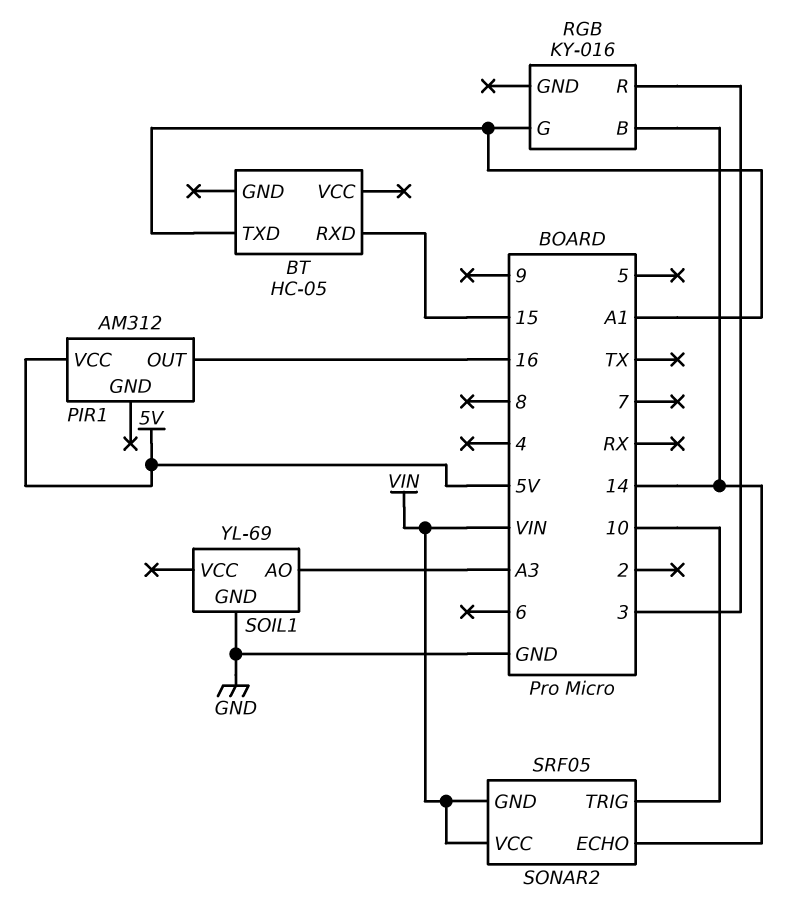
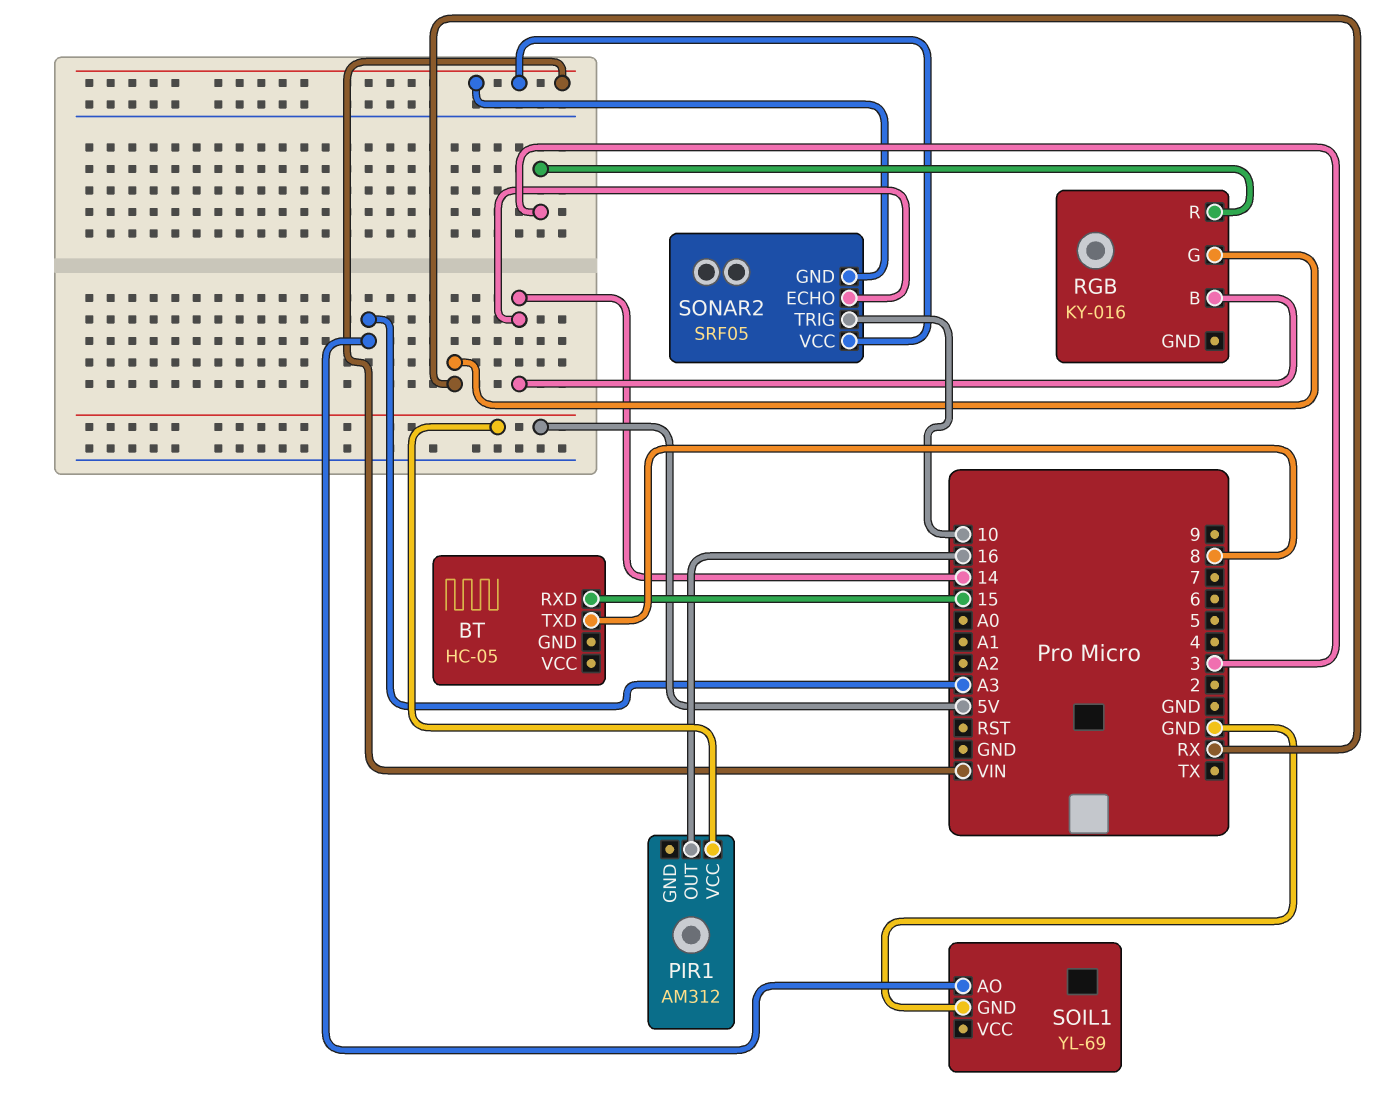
BT pin TXD: A1 -> 8
RGB pin G: A1 -> RX

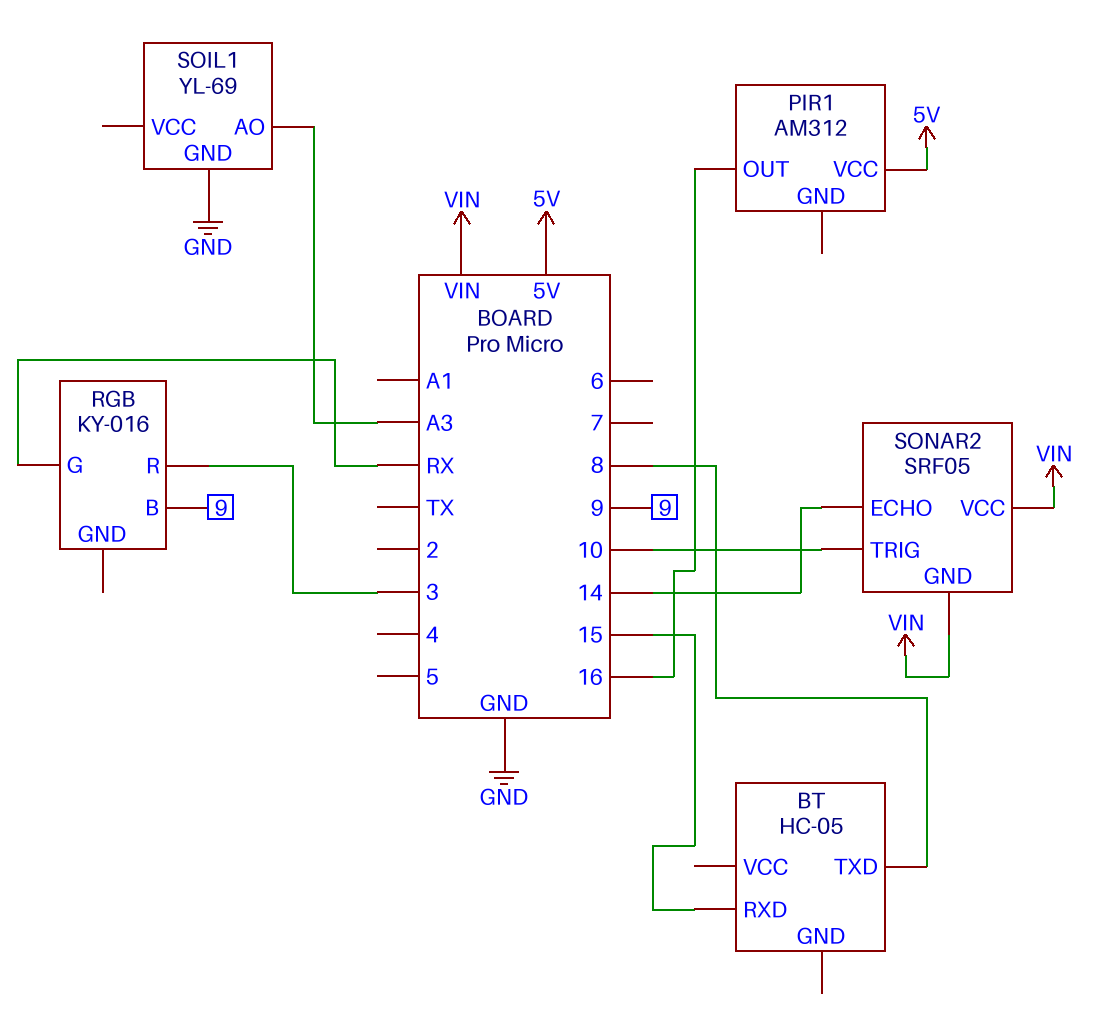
RGB pin B: 14 -> 9

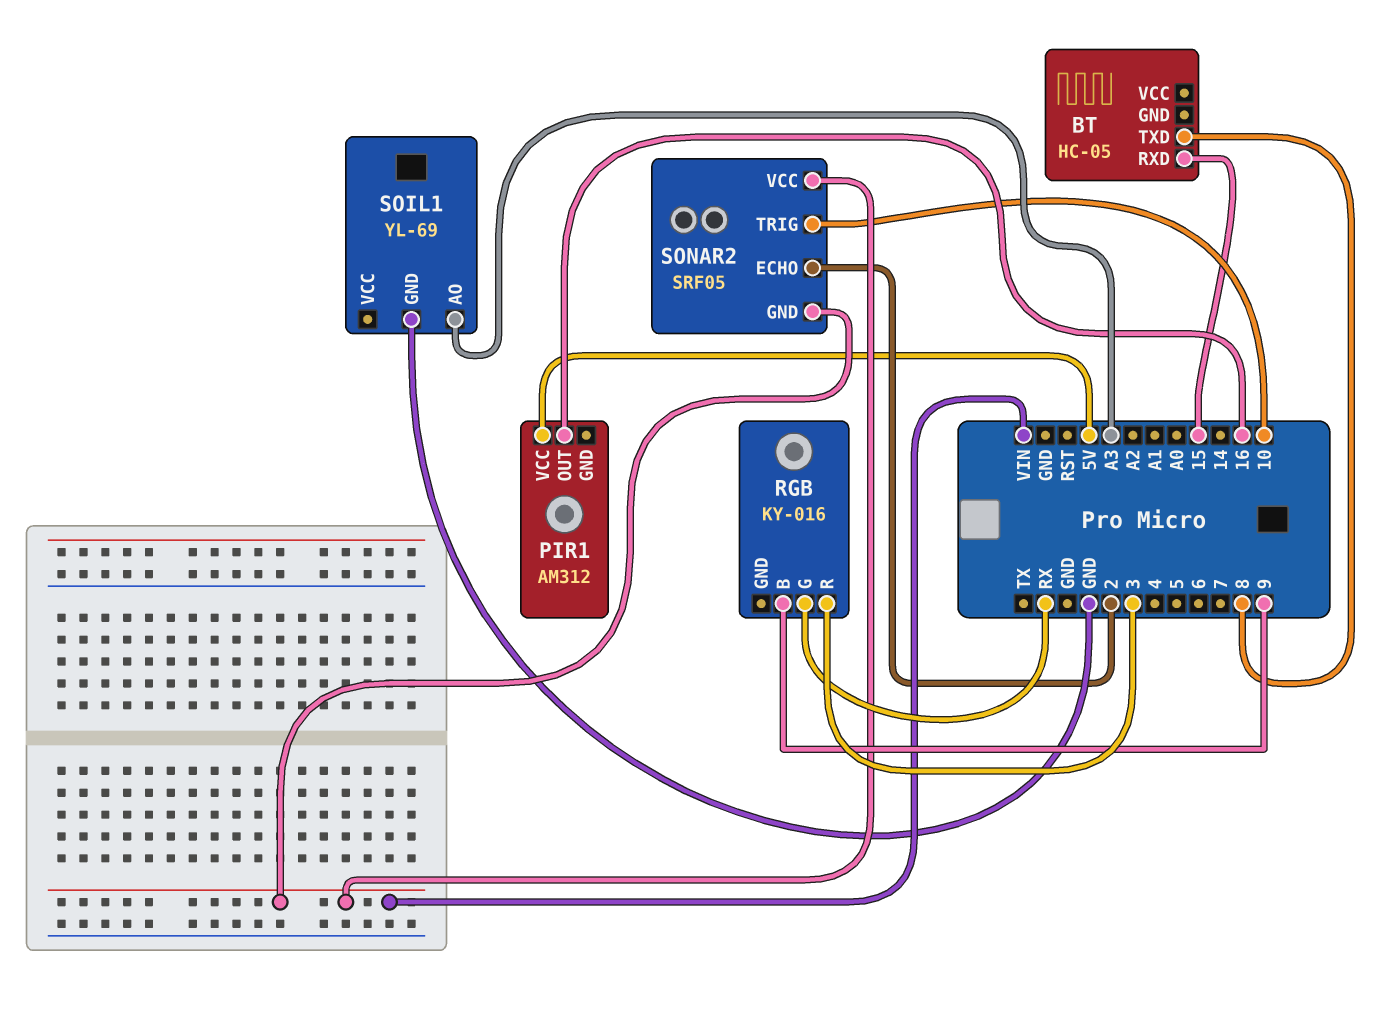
SONAR2 pin ECHO: 14 -> 2

